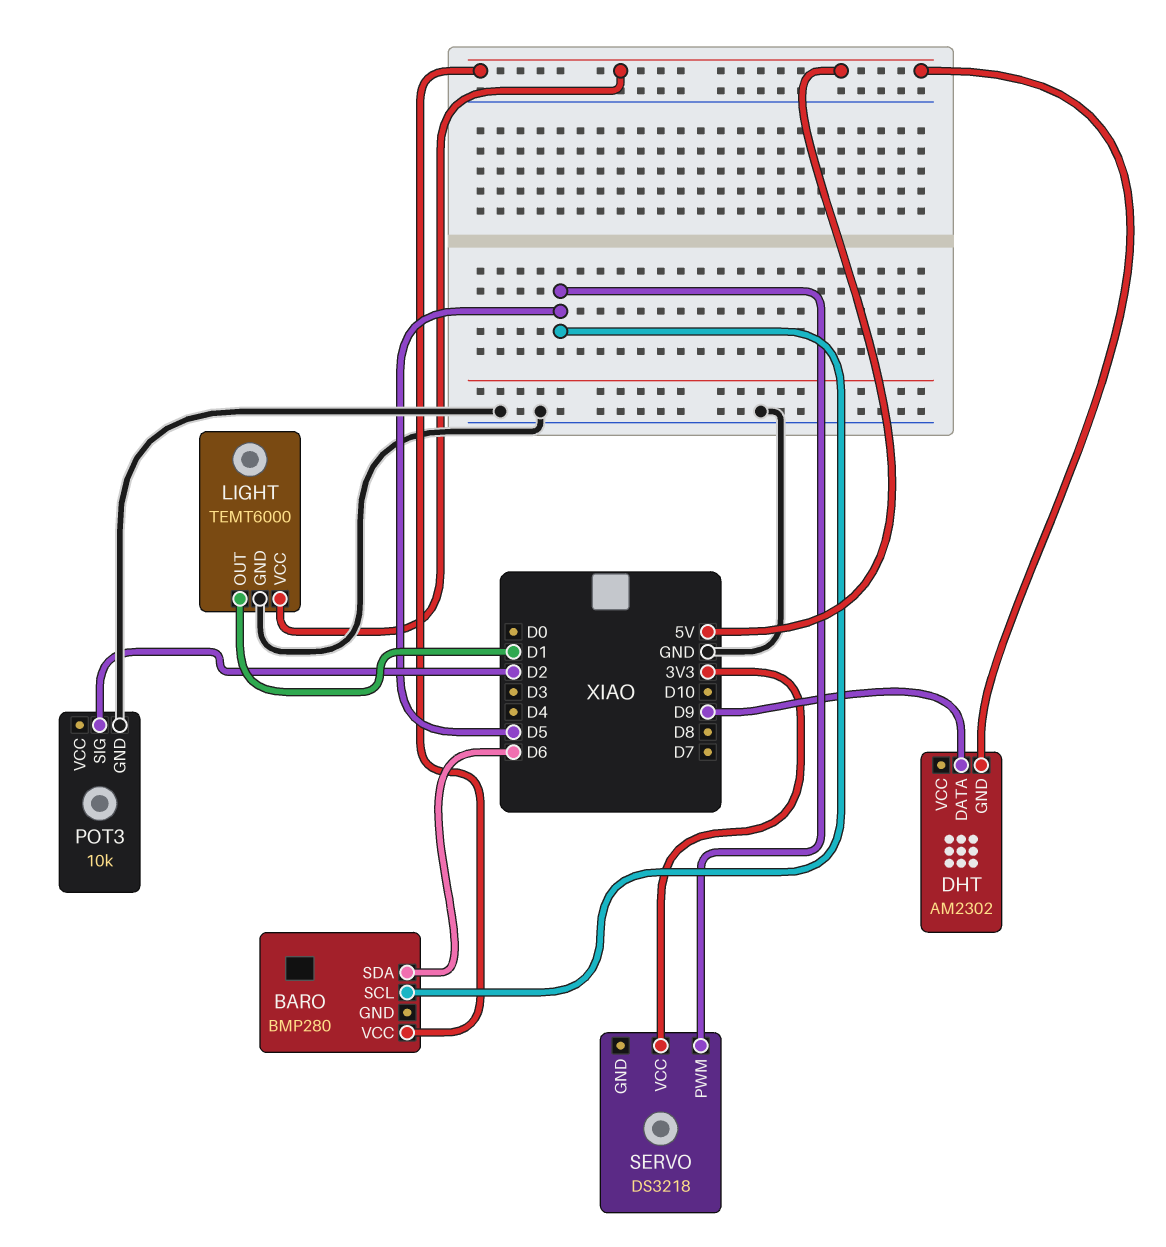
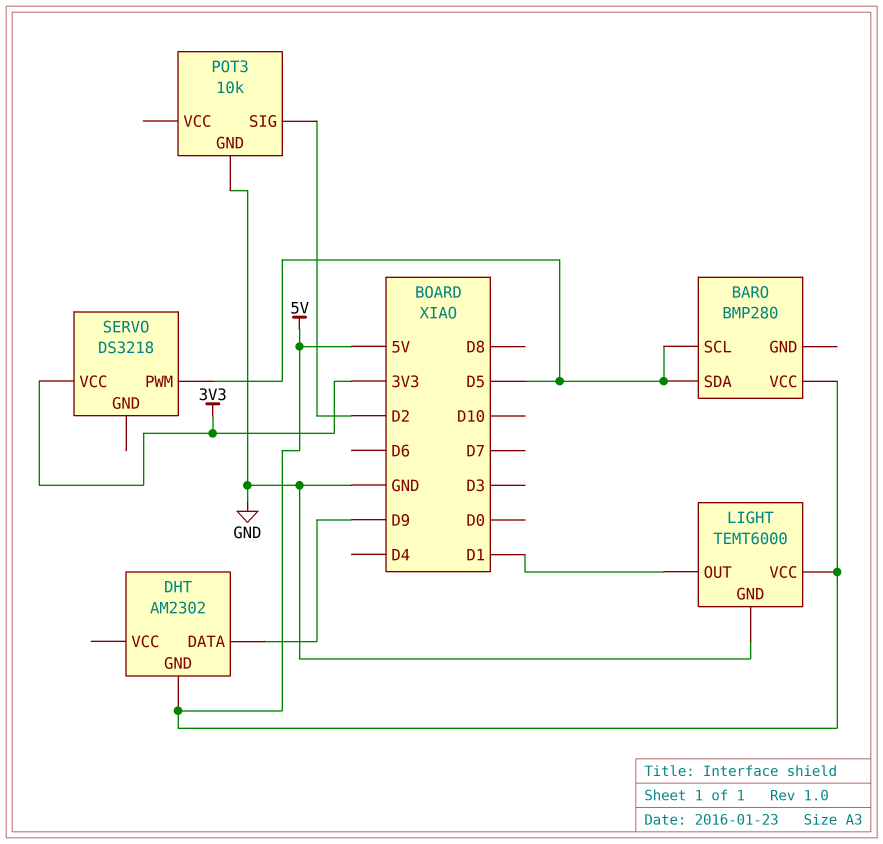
BARO pin SDA: D6 -> D5

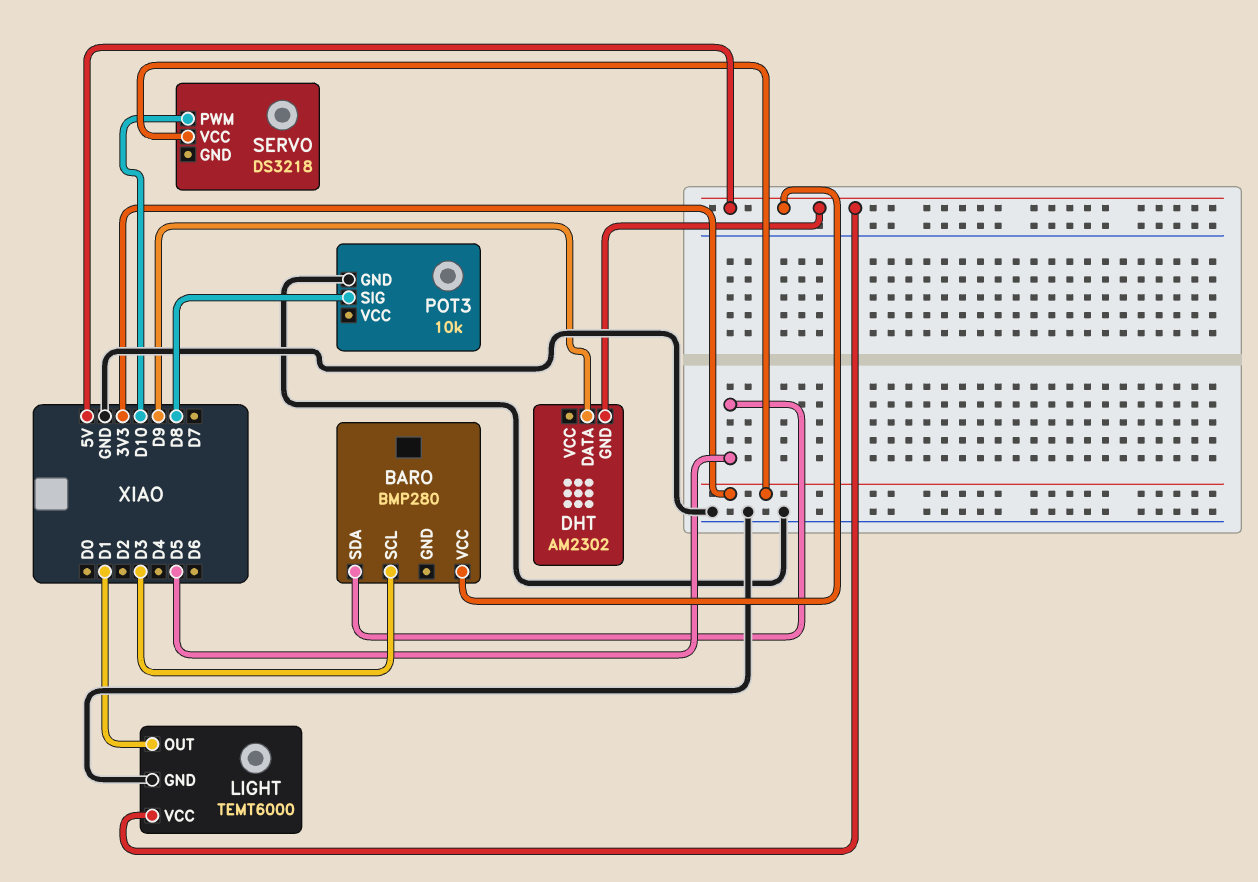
BARO pin SCL: D5 -> D3
POT3 pin SIG: D2 -> D8
SERVO pin PWM: D5 -> D10

